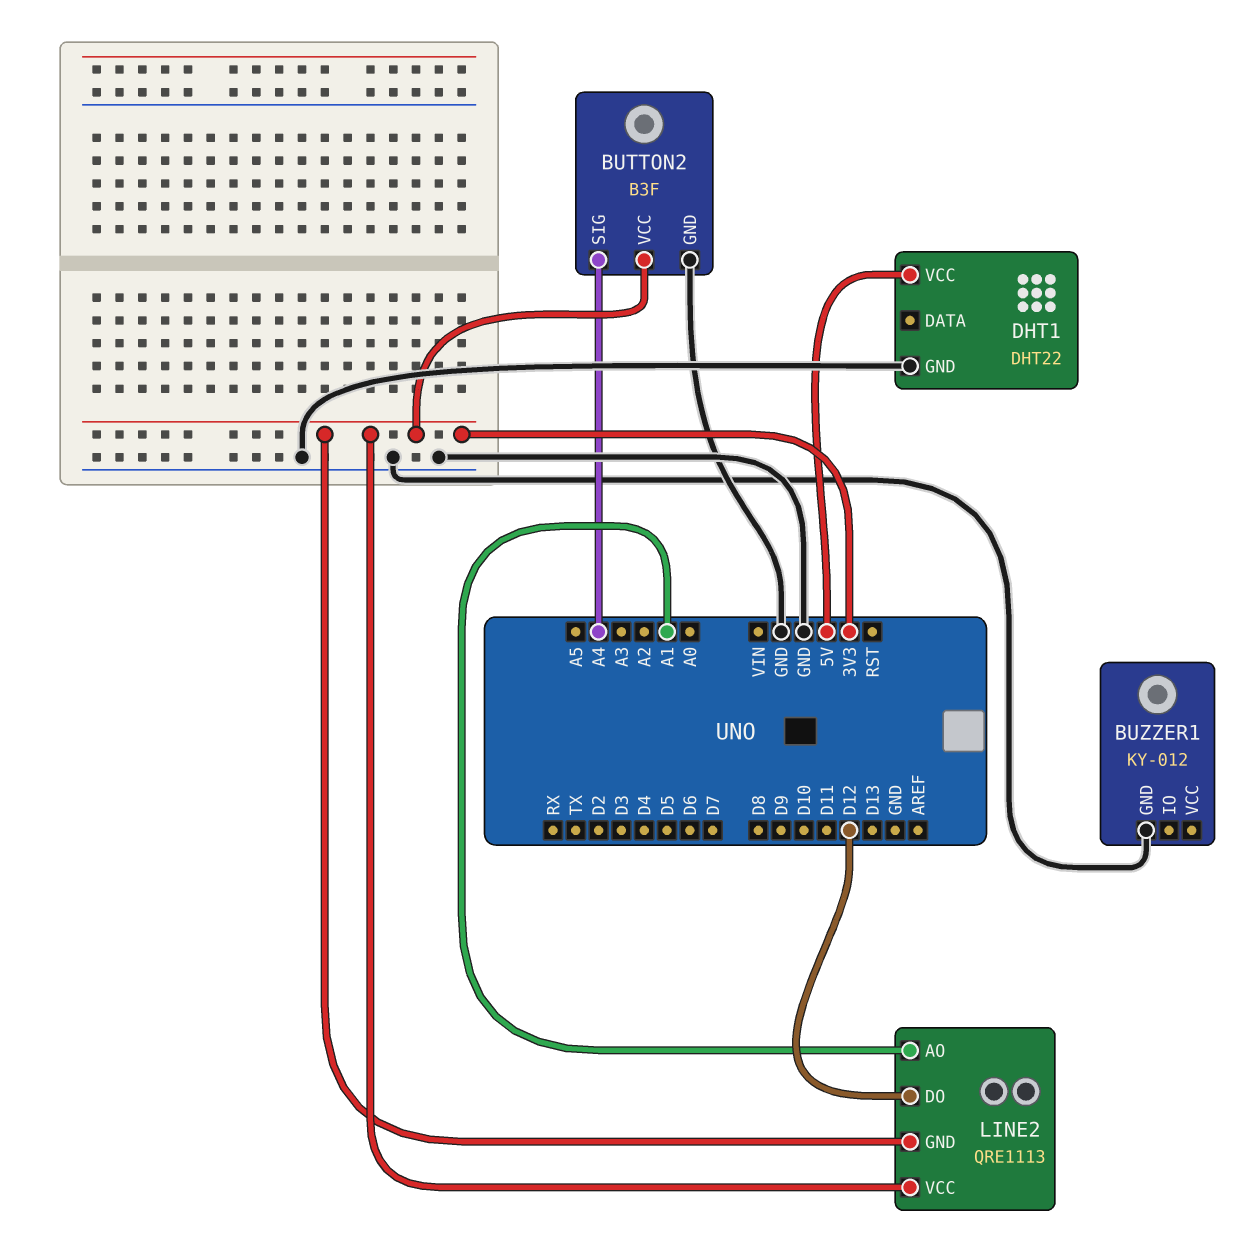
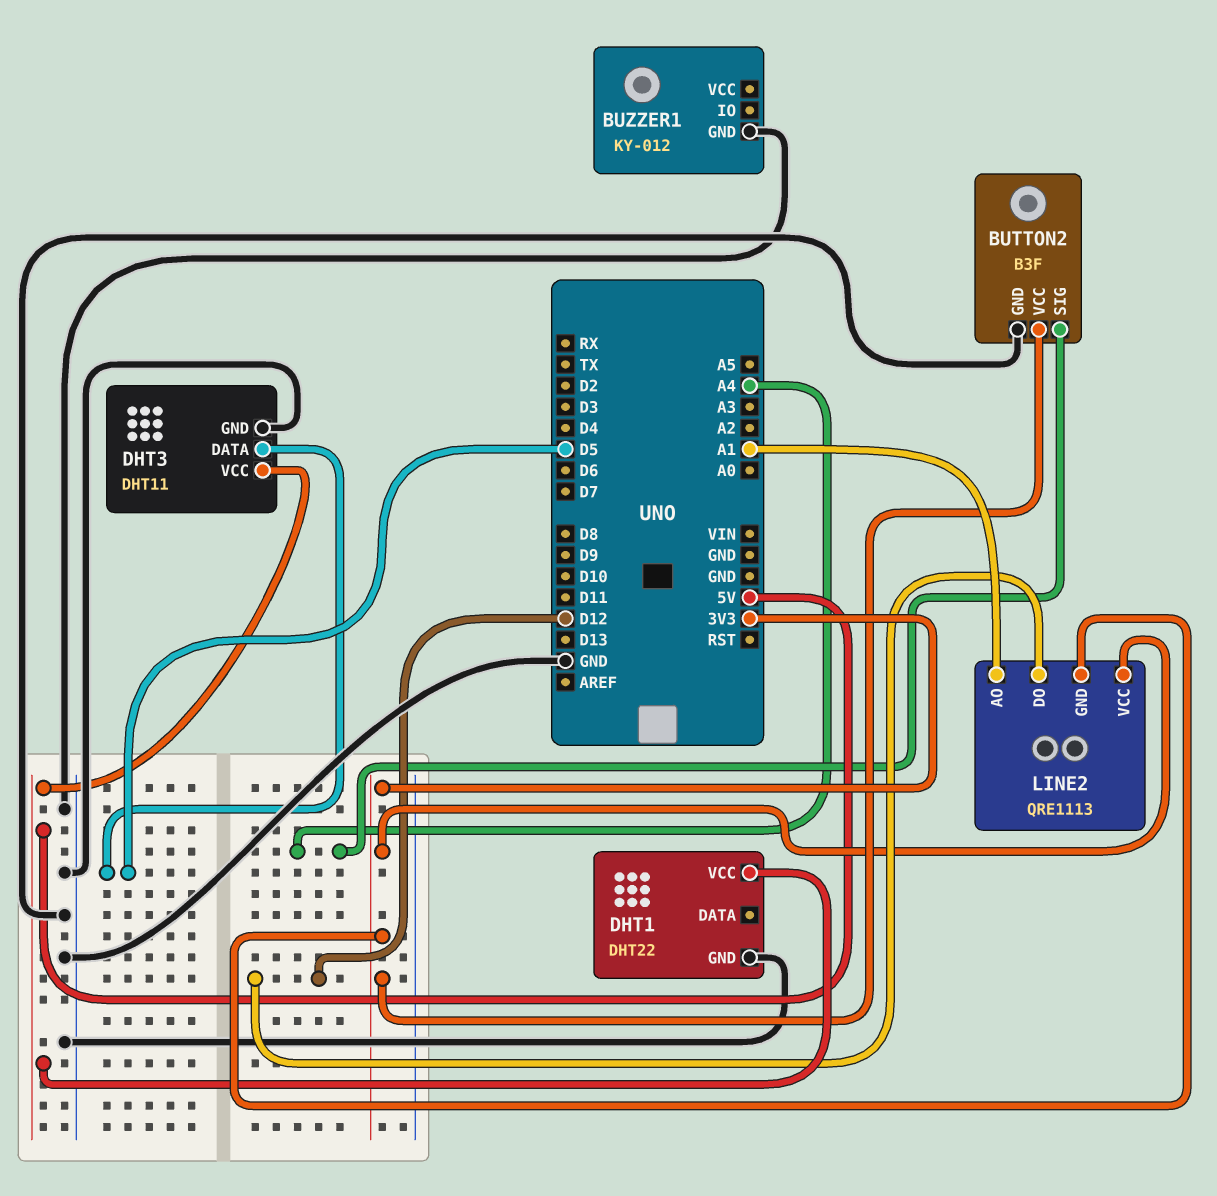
DHT3: none -> DHT11
DHT3 pin DATA: none -> D5
DHT3 pin GND: none -> GND
DHT3 pin VCC: none -> 5V

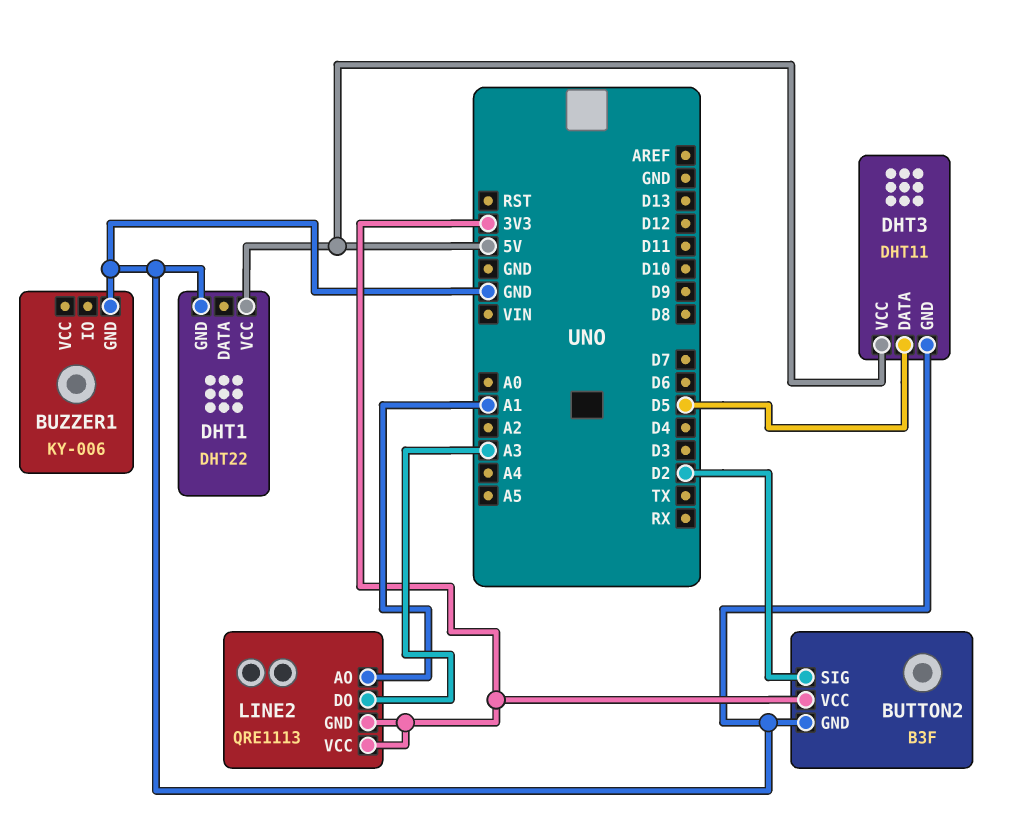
BUTTON2 pin SIG: A4 -> D2
BUZZER1: KY-012 -> KY-006
LINE2 pin DO: D12 -> A3

